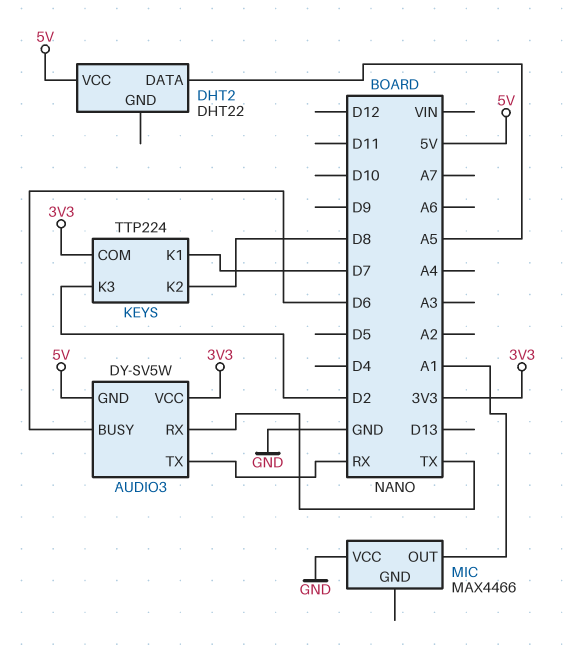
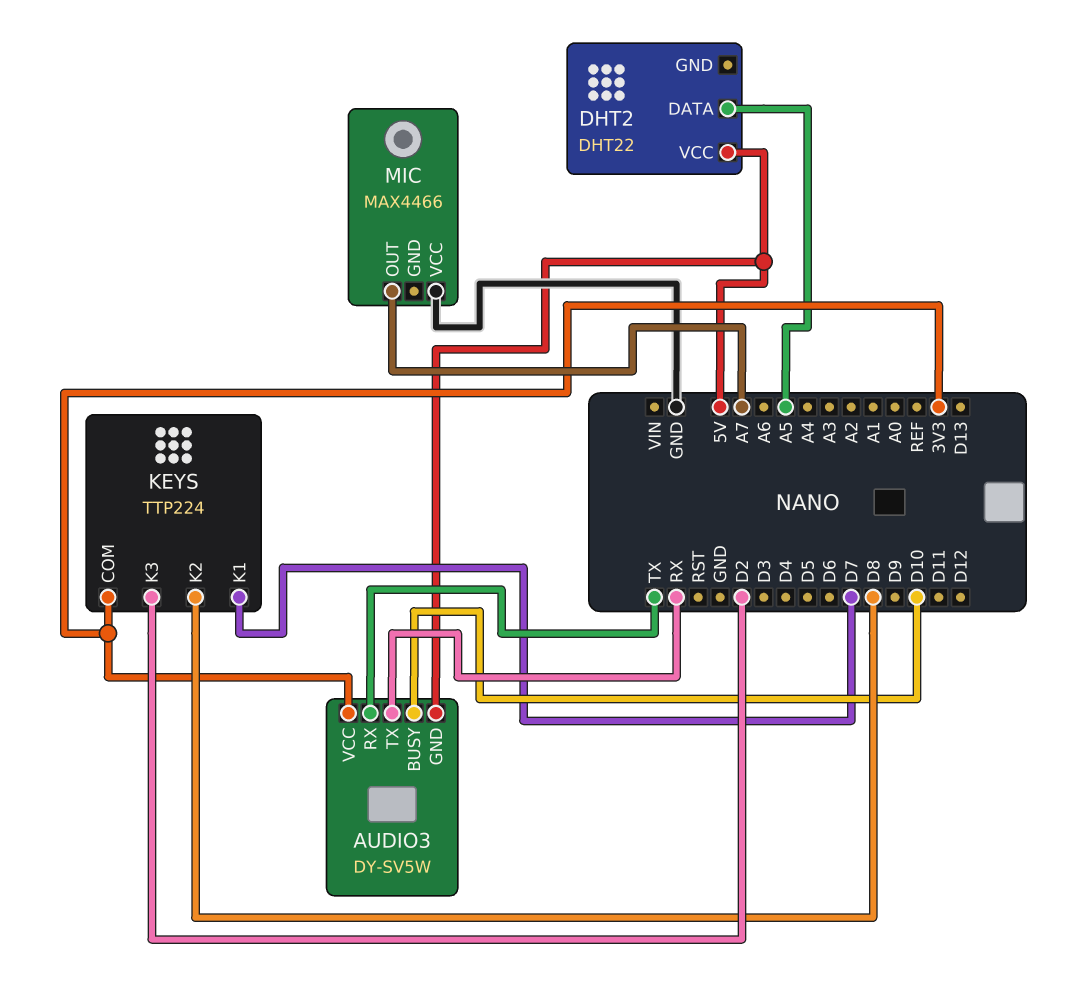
AUDIO3 pin BUSY: D6 -> D10
MIC pin OUT: A1 -> A7

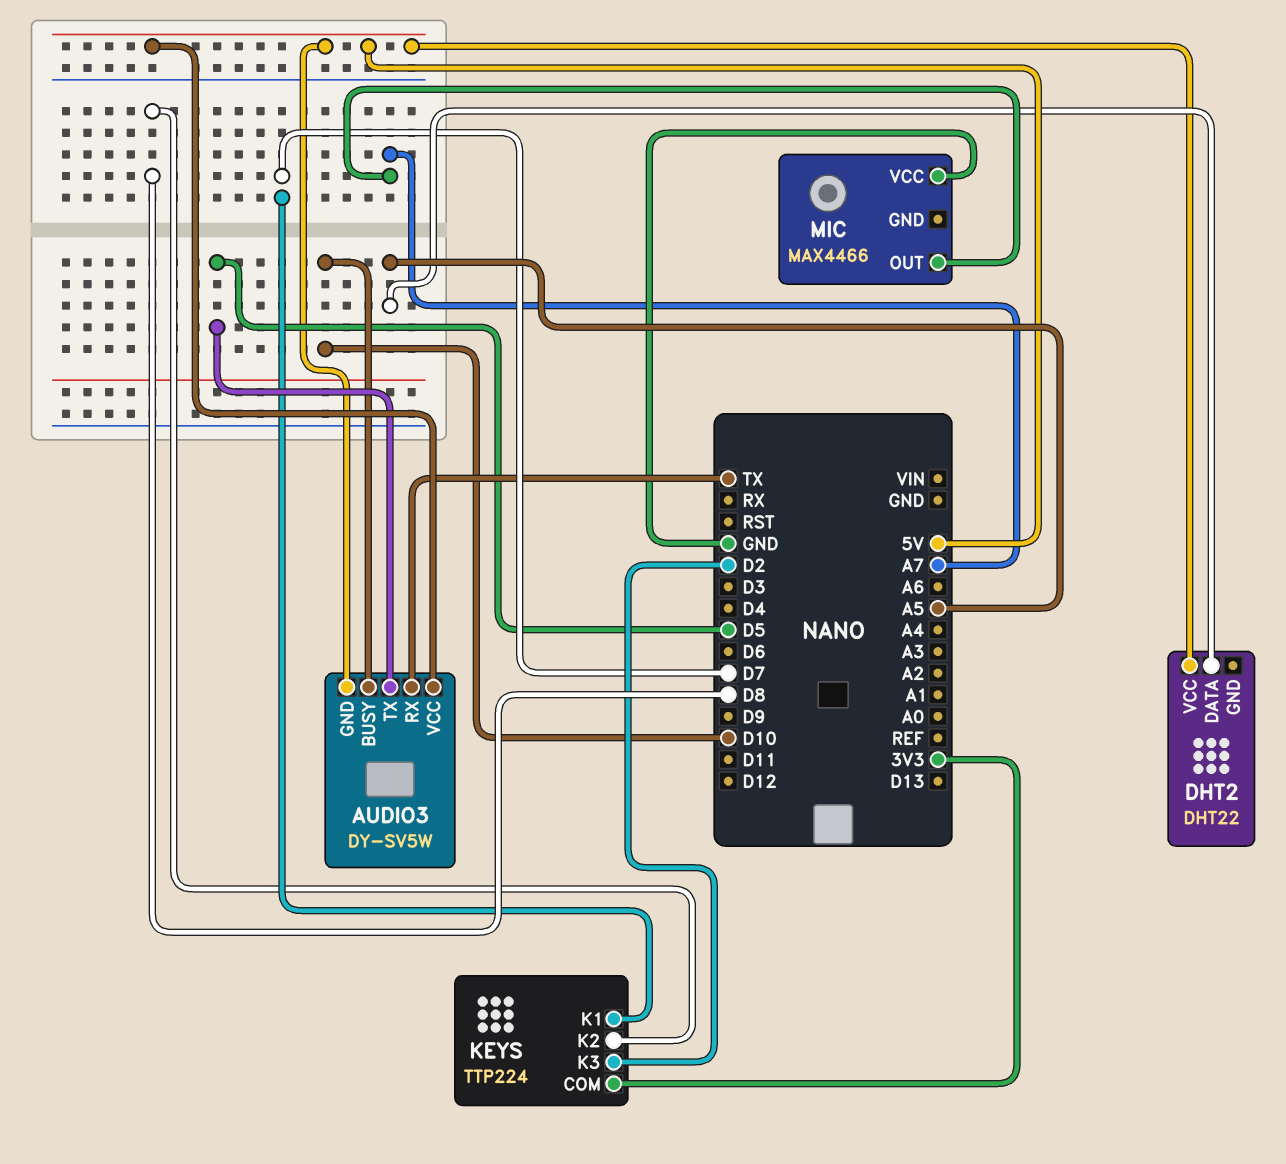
AUDIO3 pin TX: RX -> D5
AUDIO3 pin VCC: 3V3 -> 5V

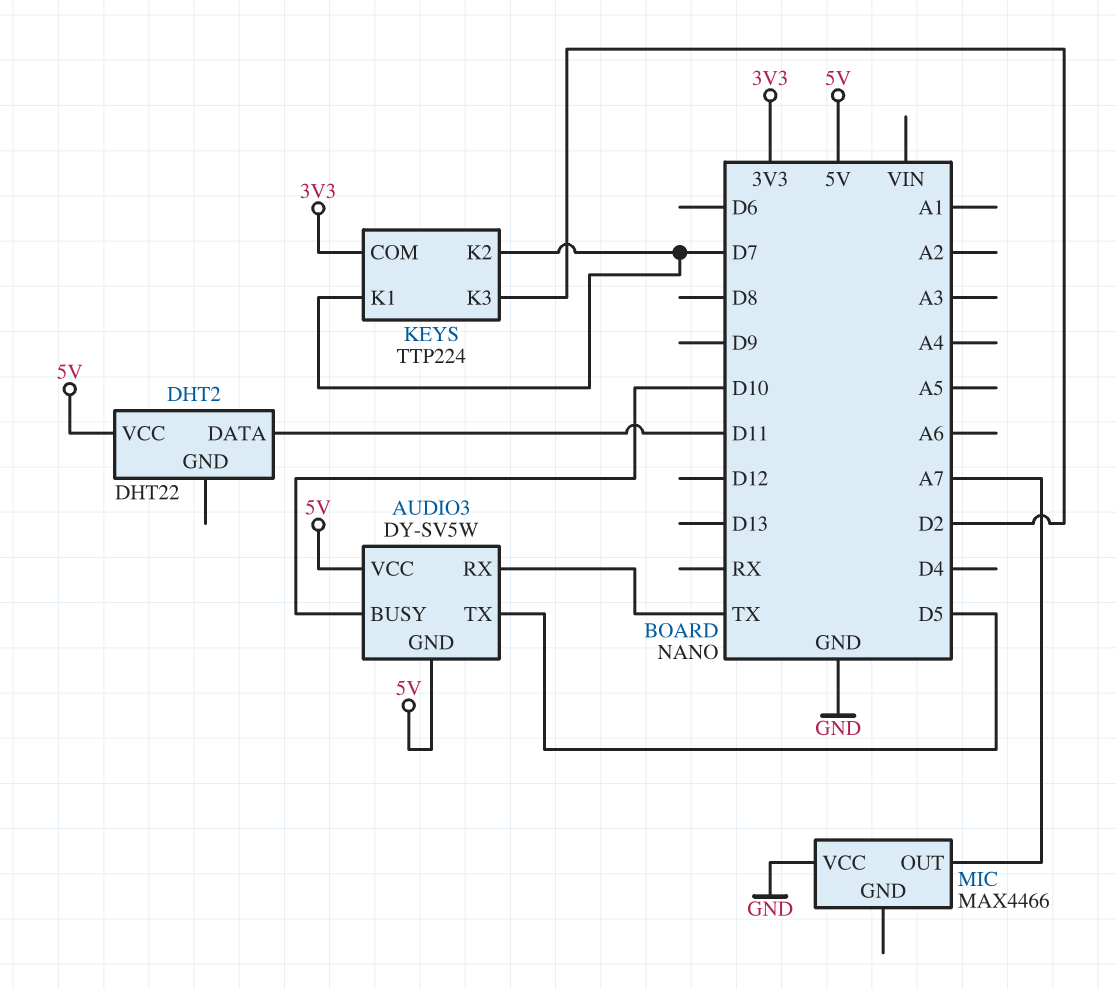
DHT2 pin DATA: A5 -> D11
KEYS pin K2: D8 -> D7

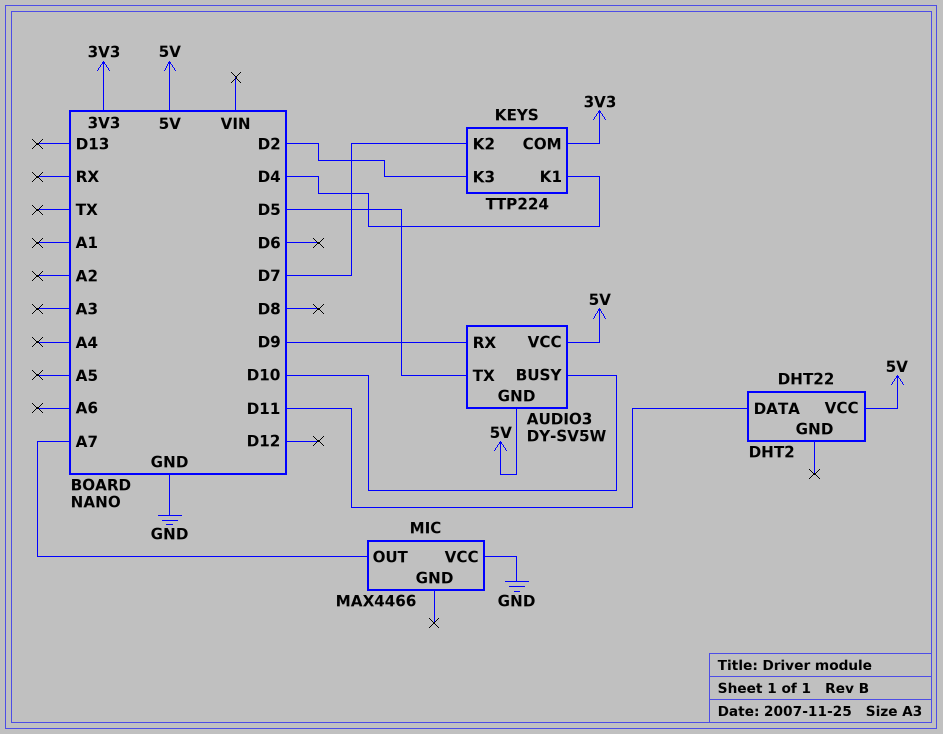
AUDIO3 pin RX: TX -> D9
KEYS pin K1: D7 -> D4

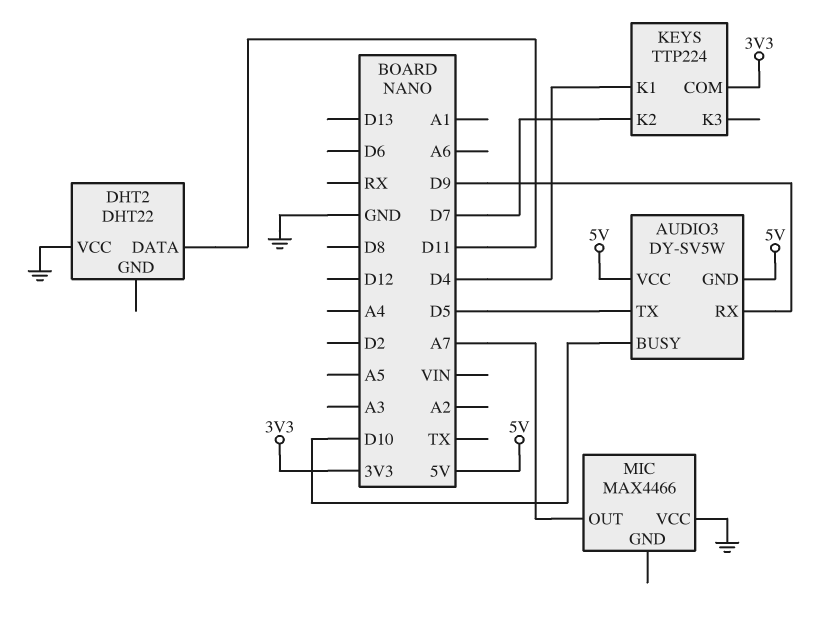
DHT2 pin VCC: 5V -> GND
KEYS pin K3: D2 -> none

